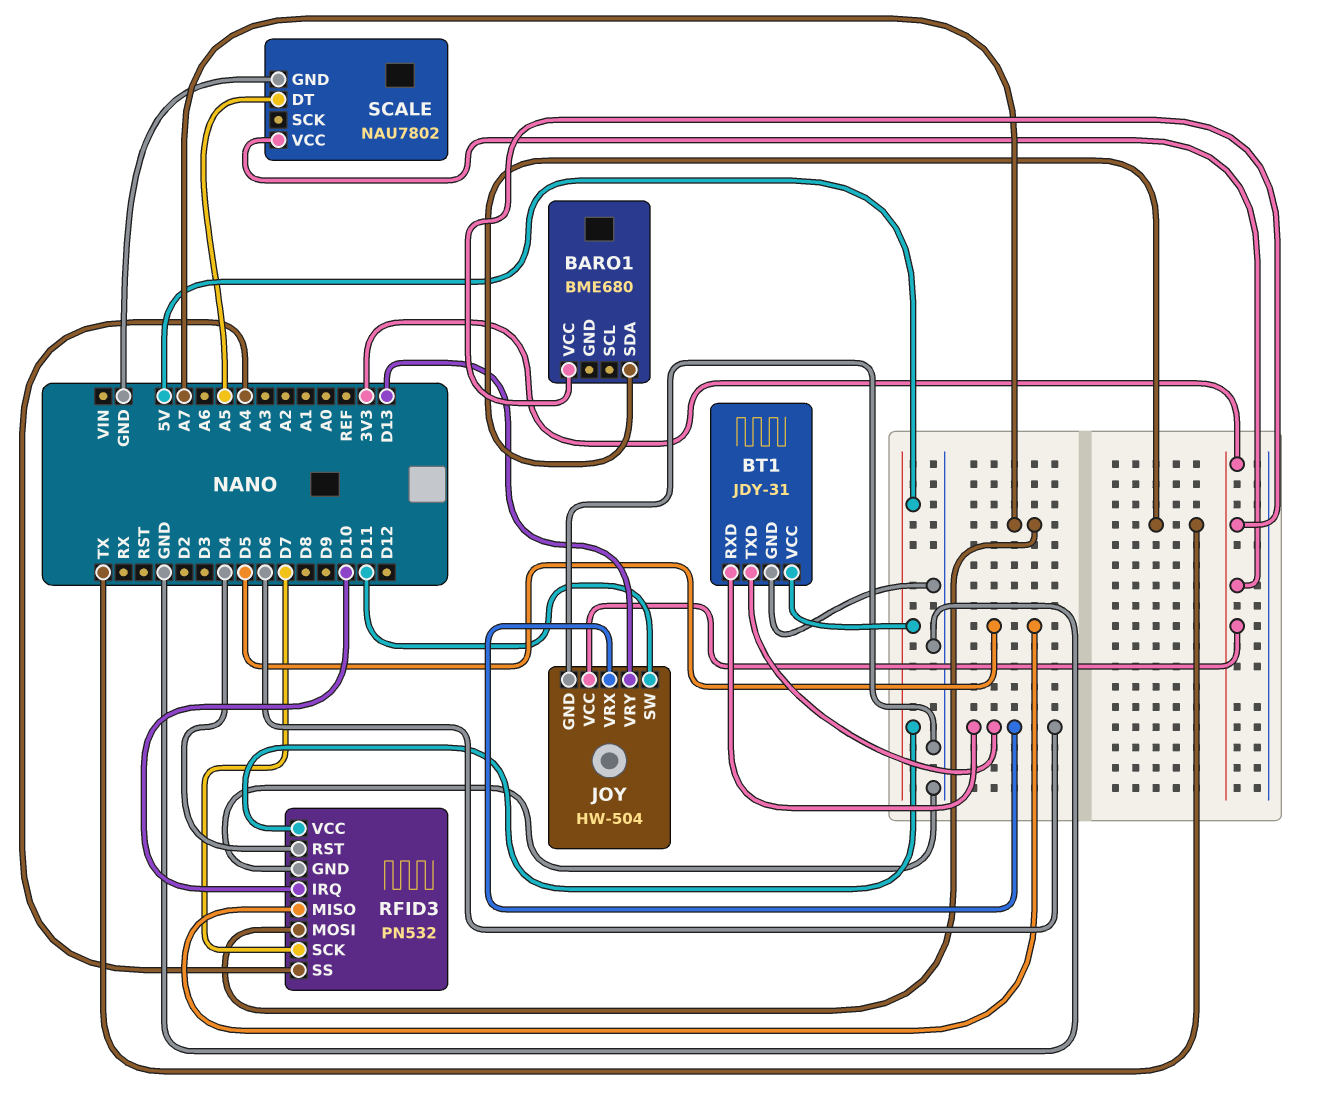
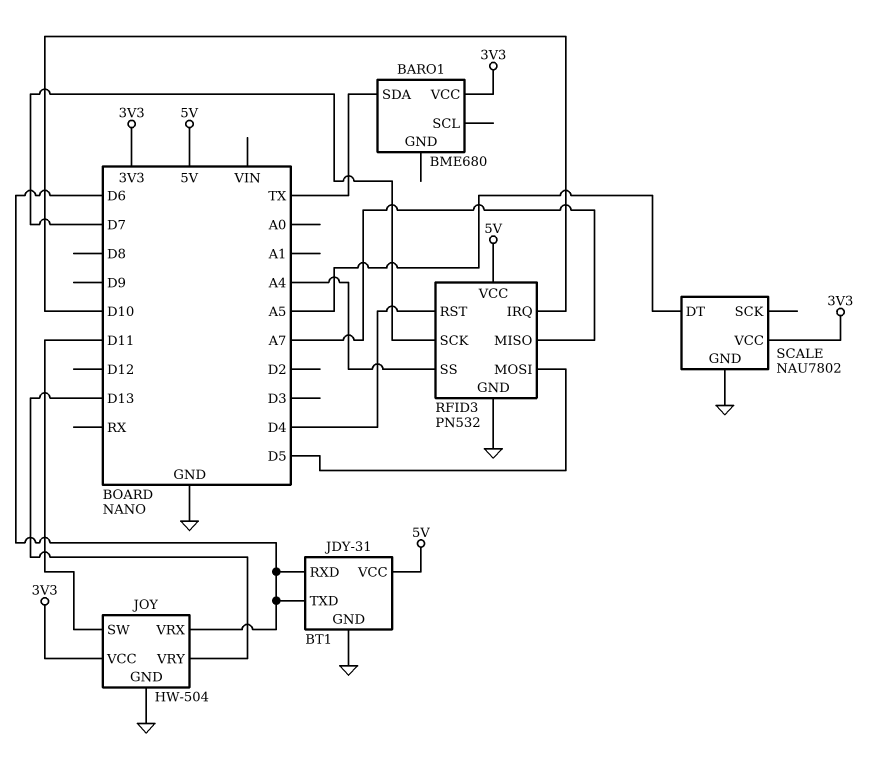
RFID3 pin MISO: D5 -> A7
RFID3 pin MOSI: A7 -> D5

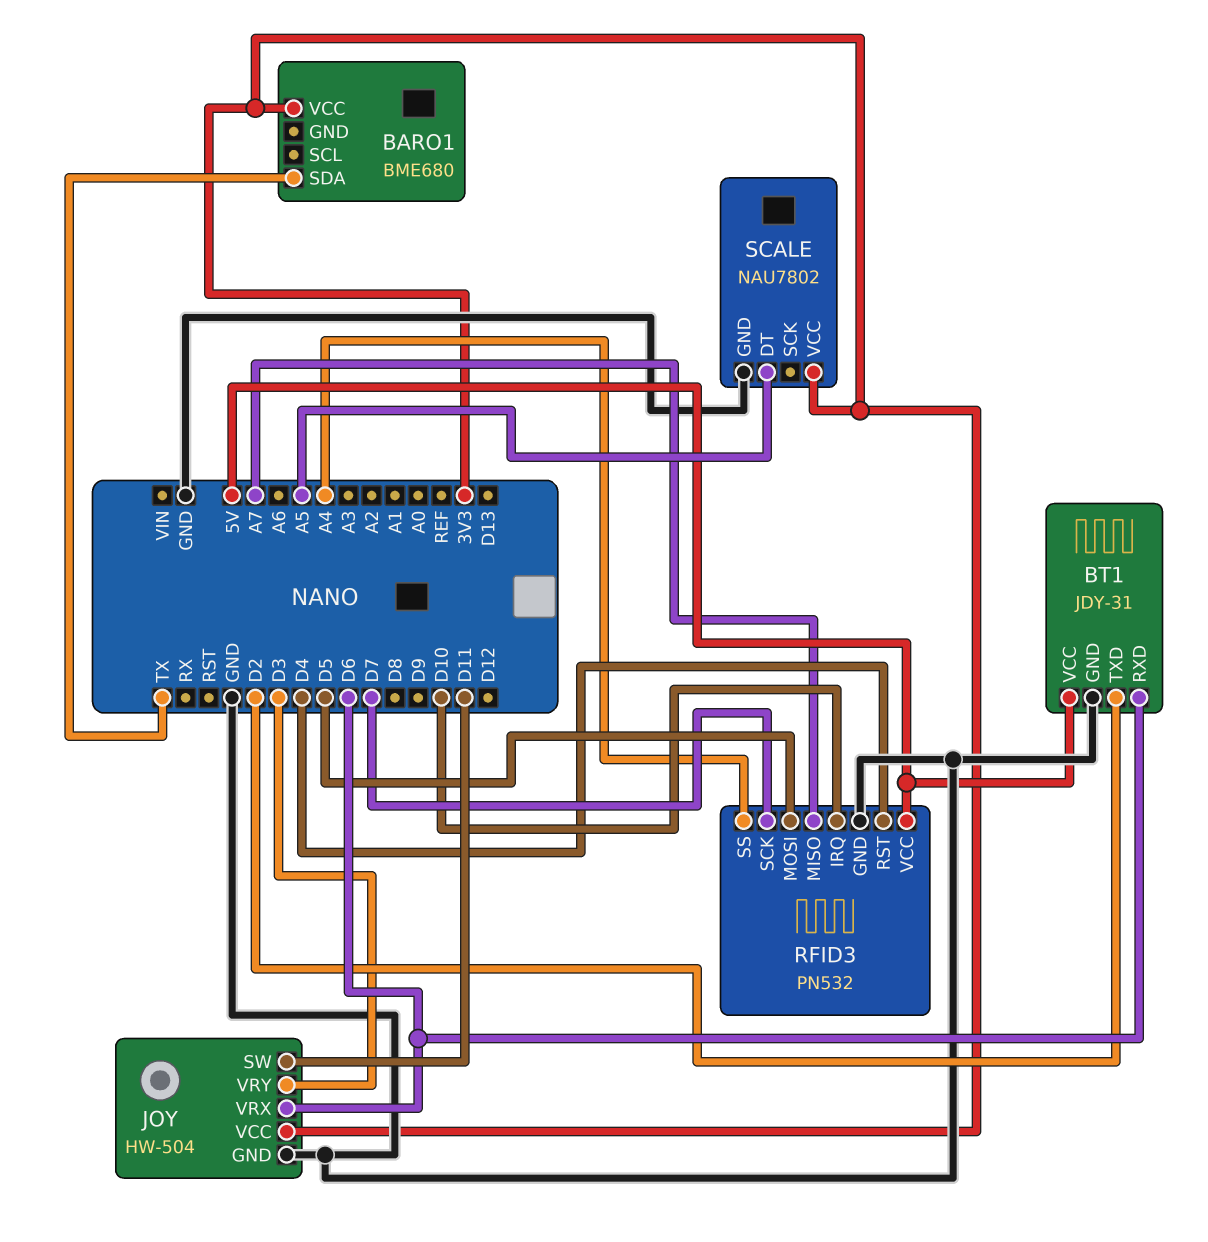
BT1 pin TXD: D6 -> D2
JOY pin VRY: D13 -> D3

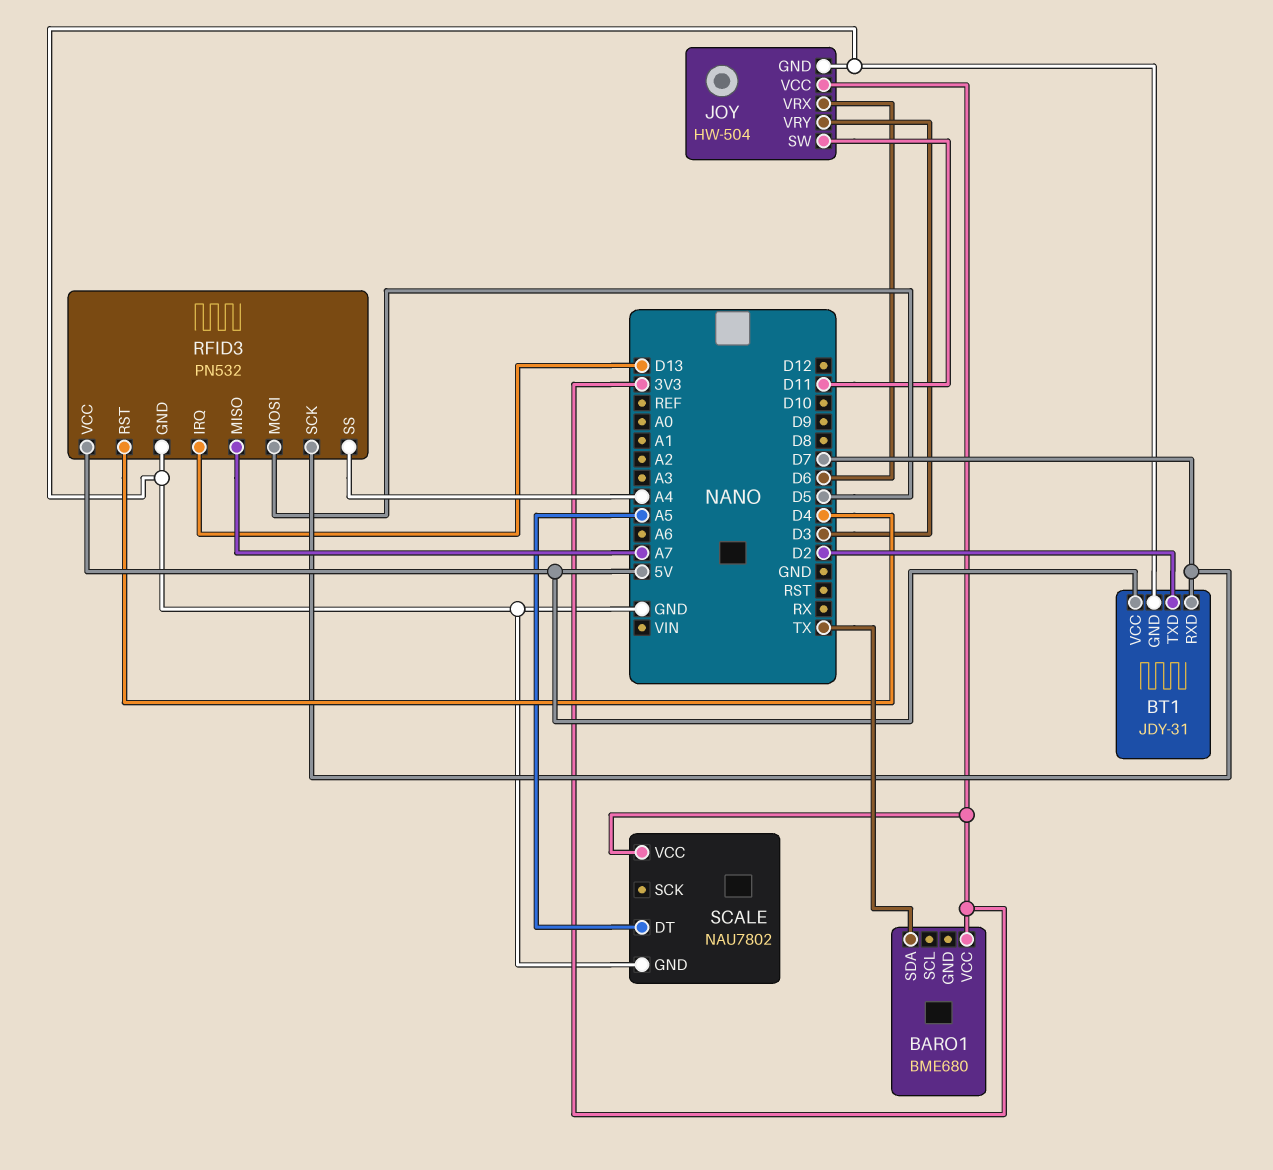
BT1 pin RXD: D6 -> D7
RFID3 pin IRQ: D10 -> D13

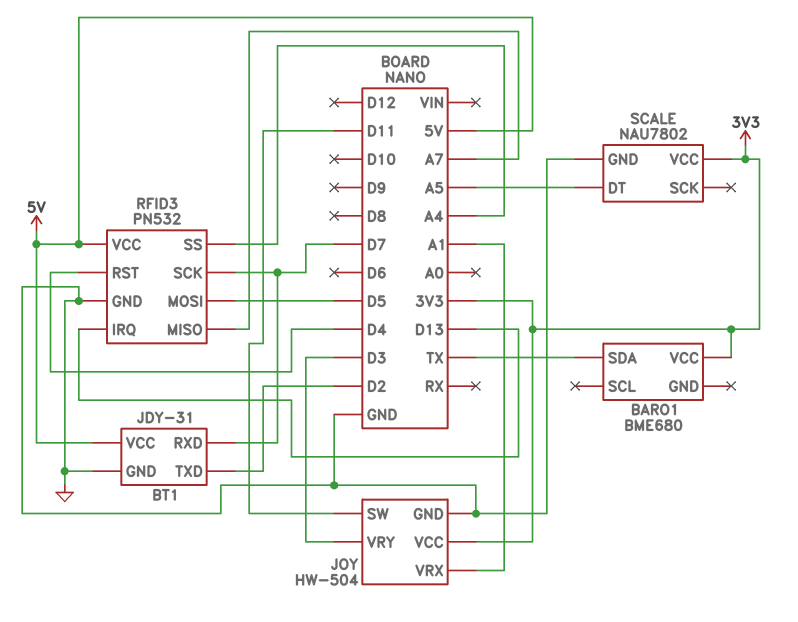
JOY pin VRX: D6 -> A1

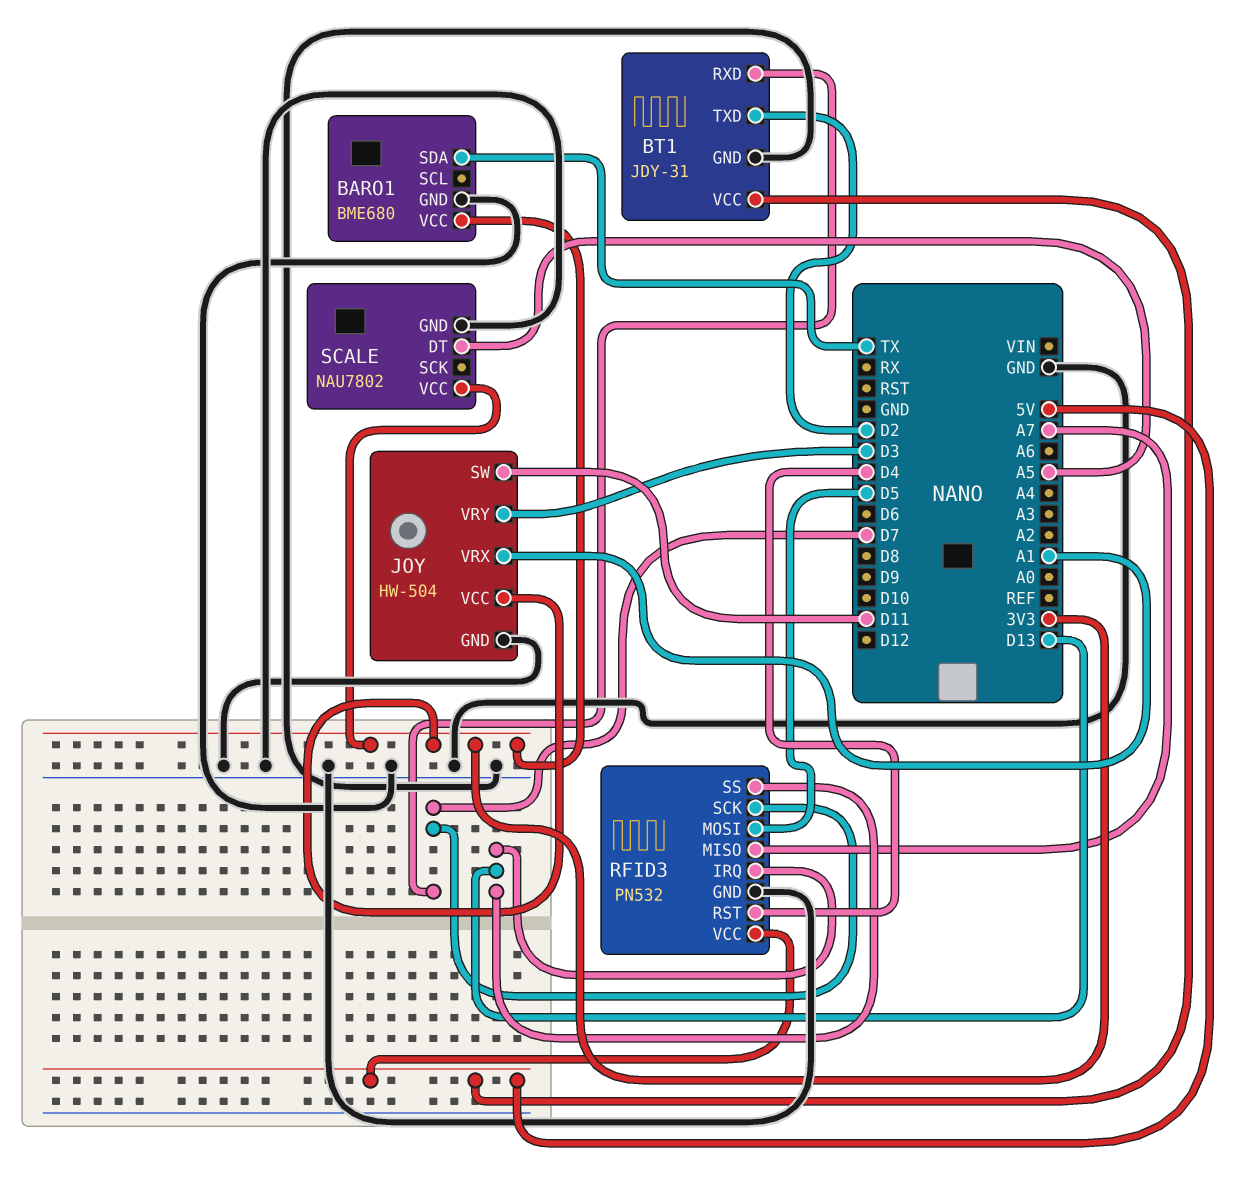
BARO1 pin GND: none -> GND
RFID3 pin SS: A4 -> D13

